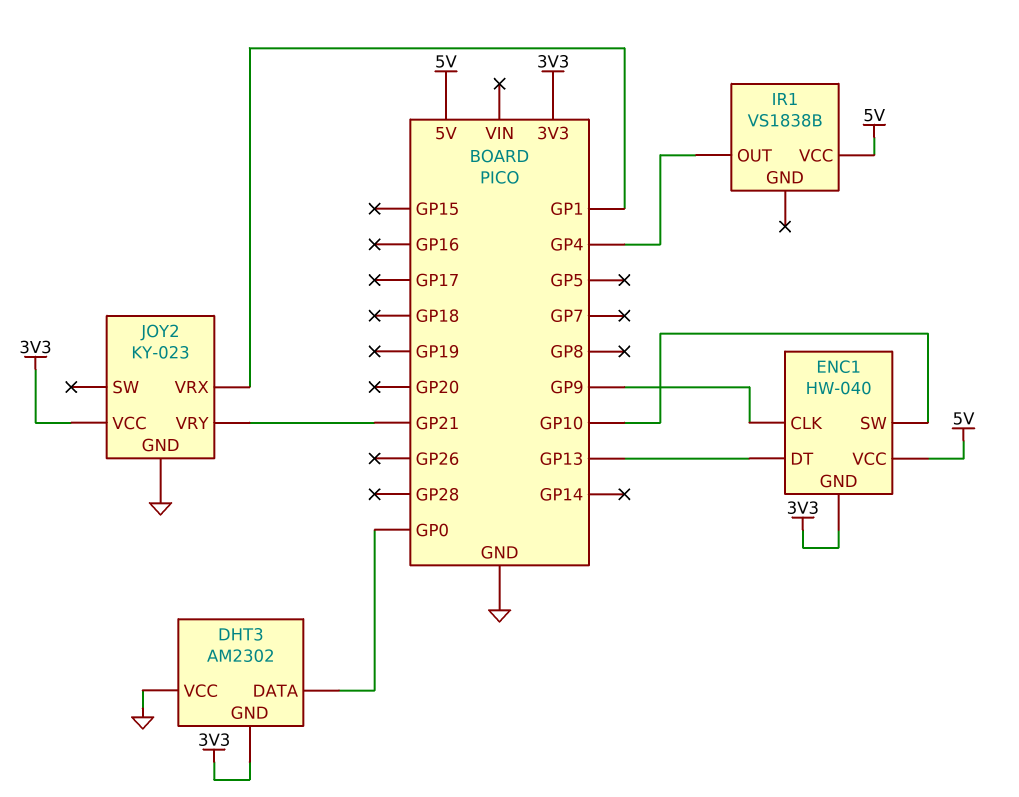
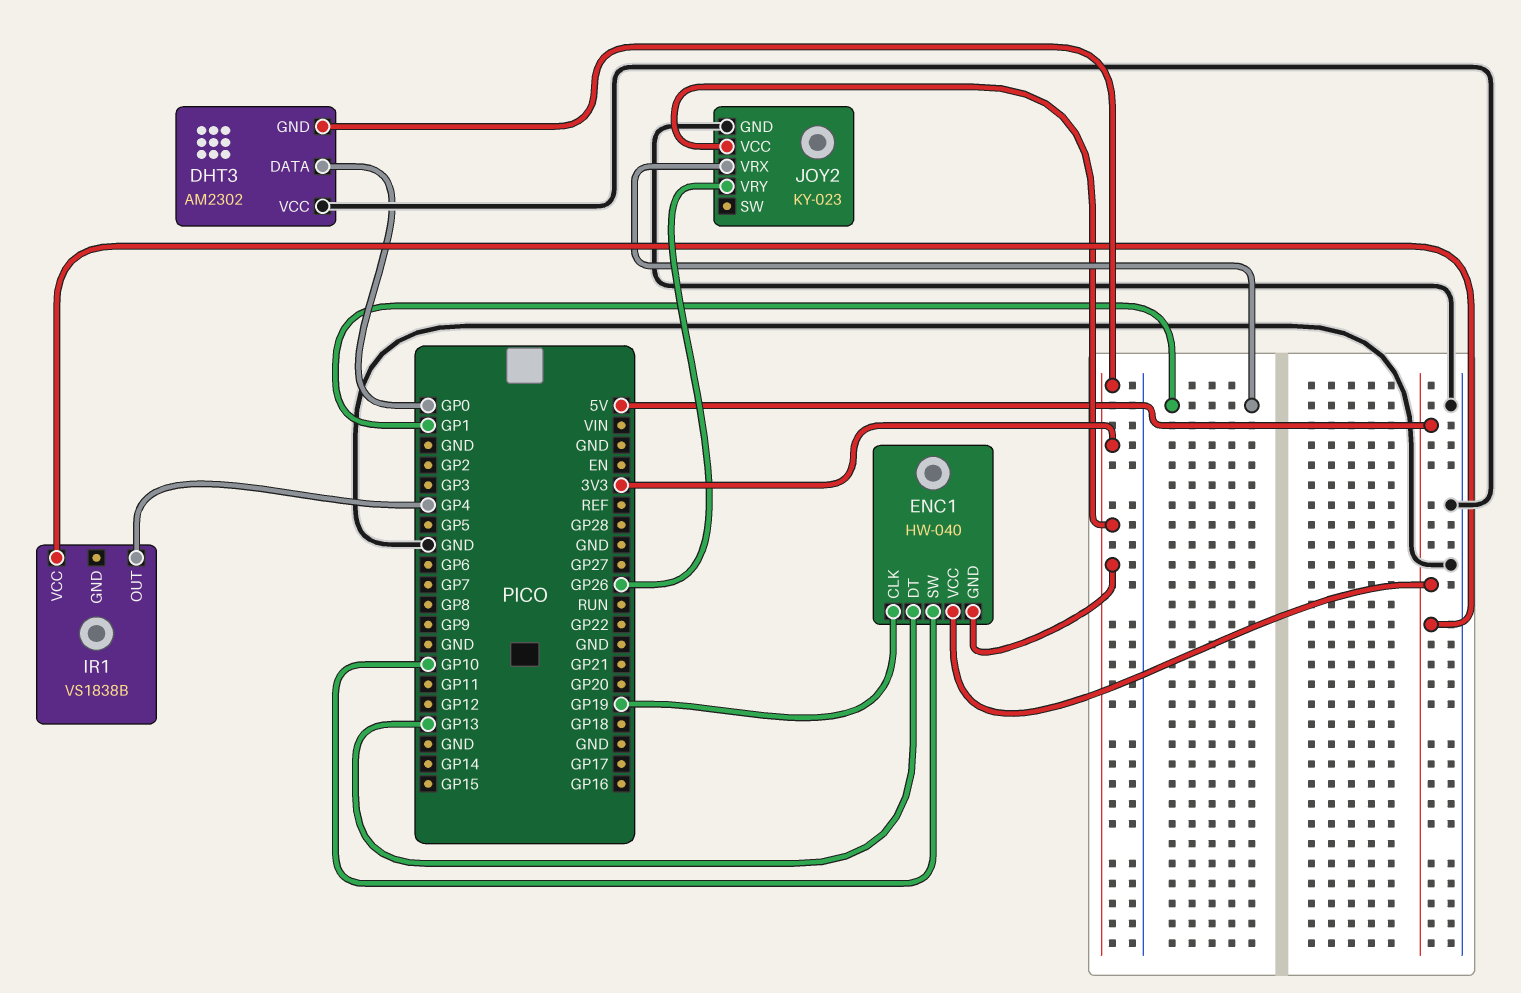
ENC1 pin CLK: GP9 -> GP19
JOY2 pin VRY: GP21 -> GP26

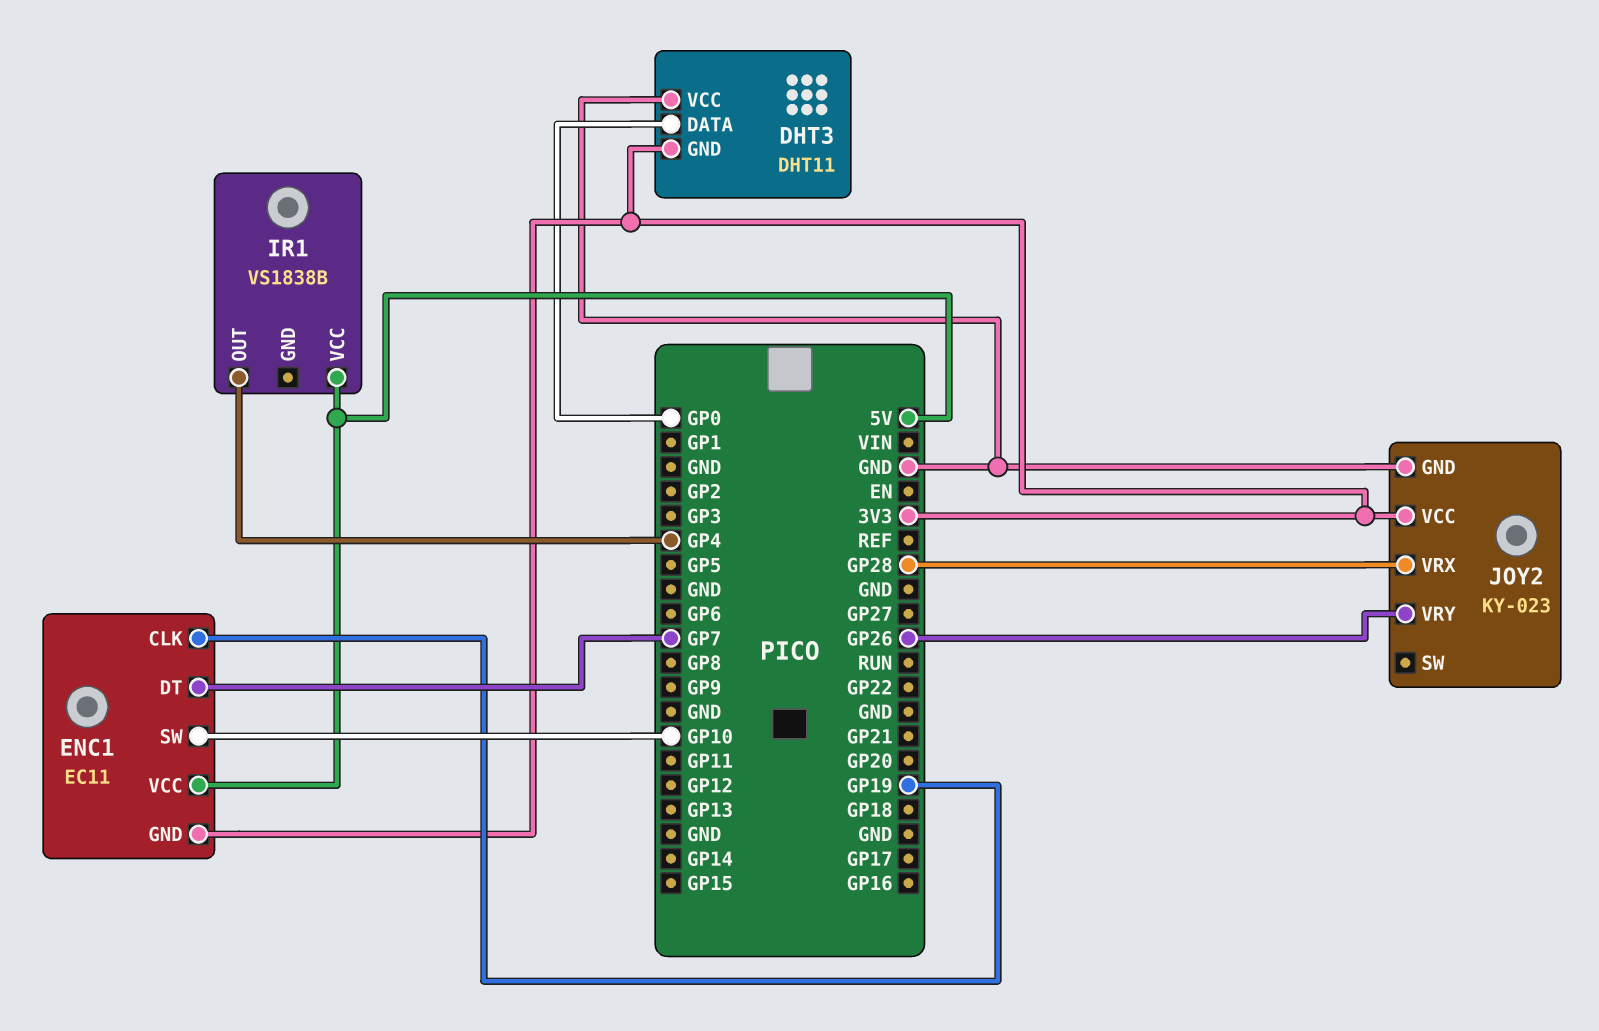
DHT3: AM2302 -> DHT11
ENC1: HW-040 -> EC11
ENC1 pin DT: GP13 -> GP7
JOY2 pin VRX: GP1 -> GP28

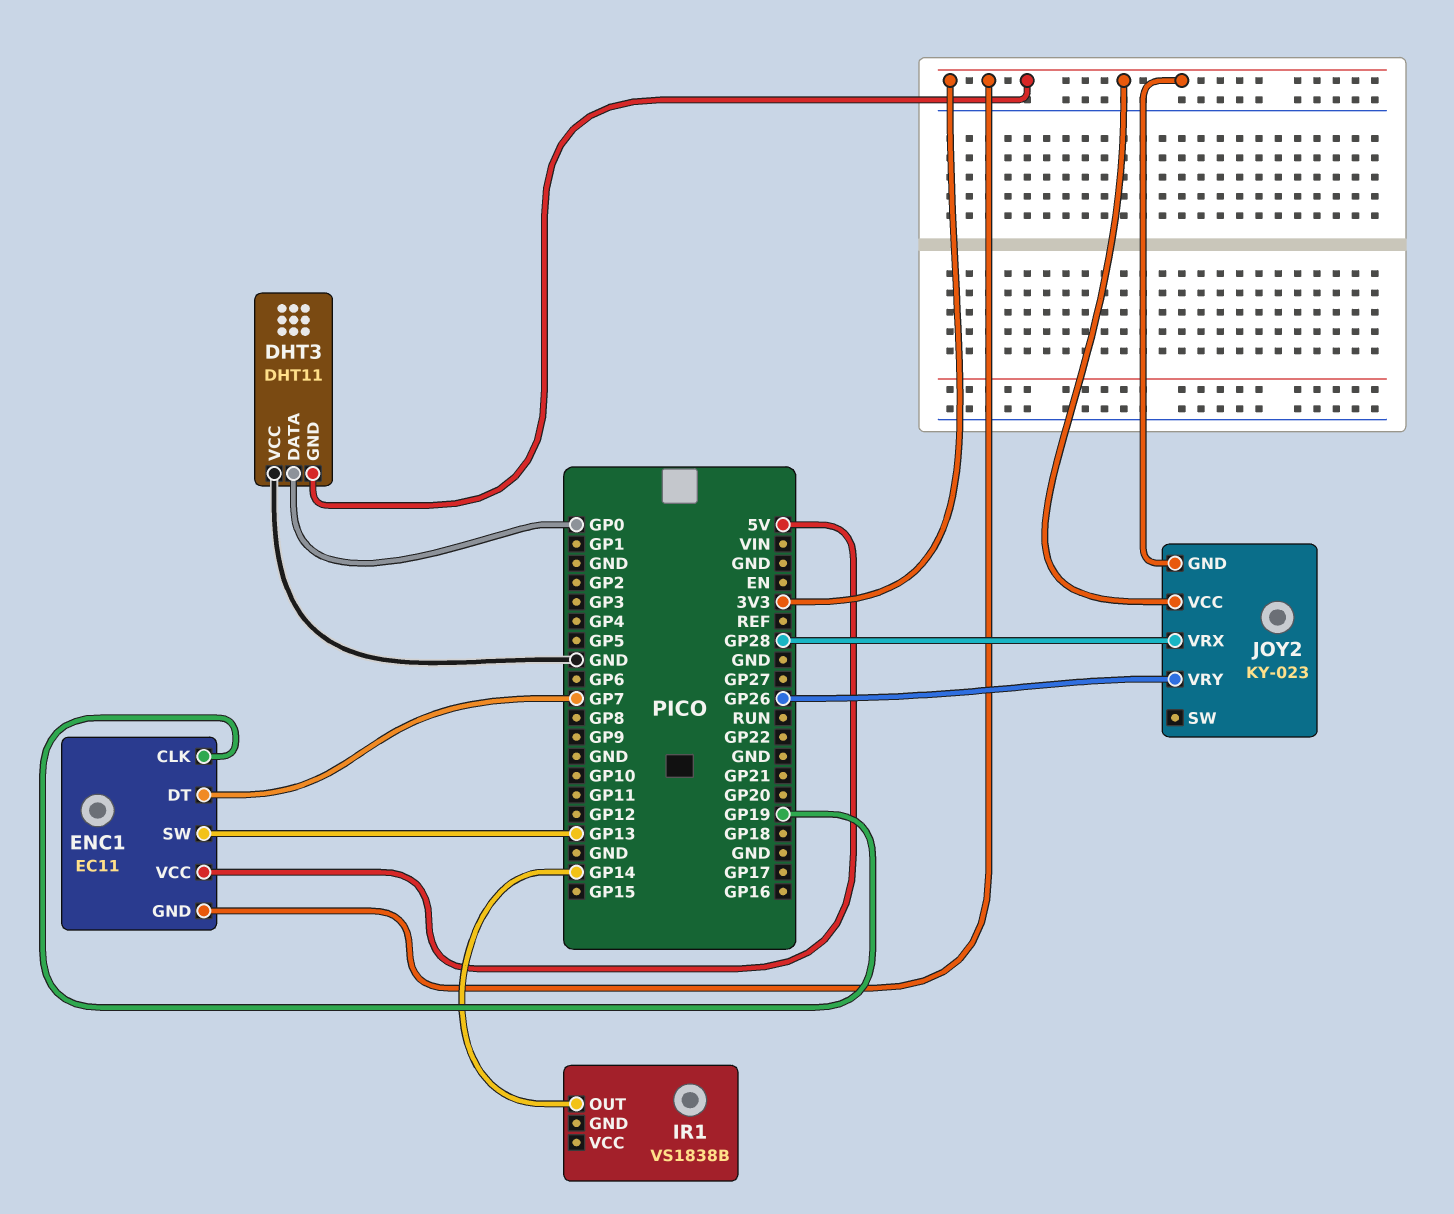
ENC1 pin SW: GP10 -> GP13
IR1 pin OUT: GP4 -> GP14
IR1 pin VCC: 5V -> none
JOY2 pin GND: GND -> 3V3

